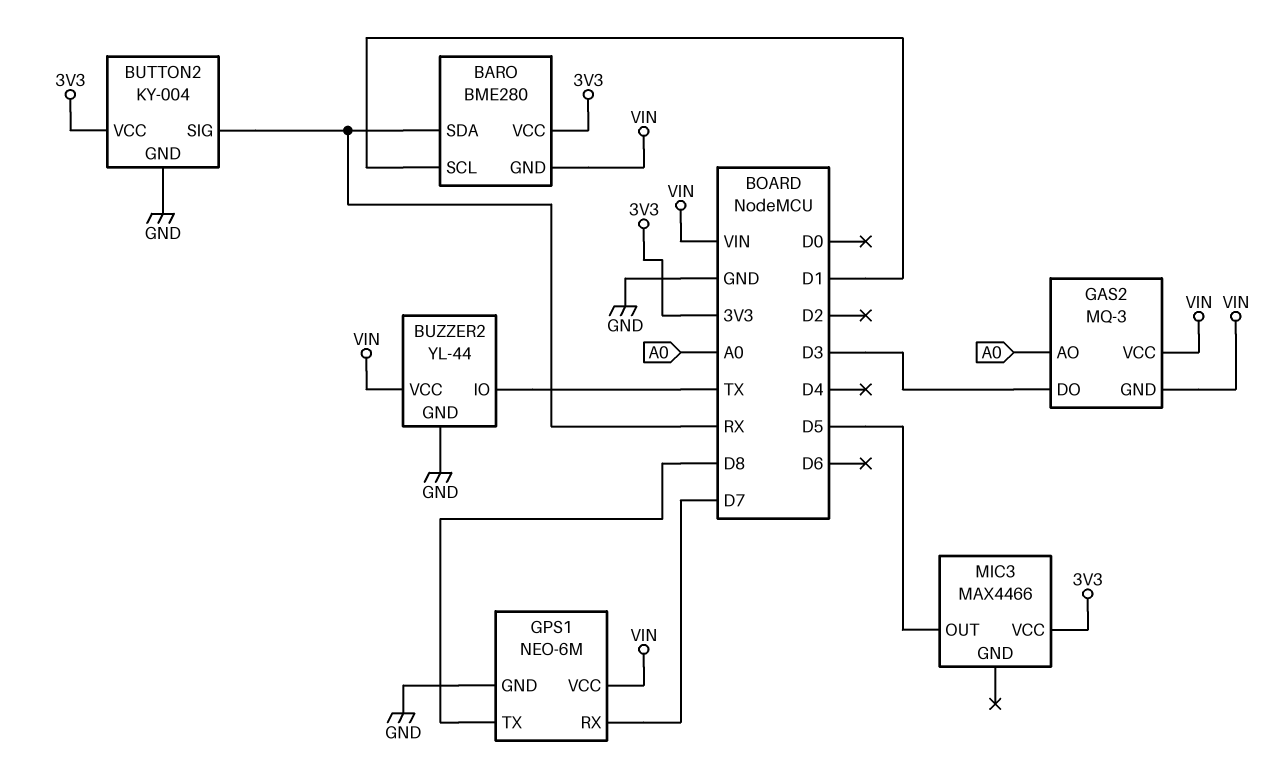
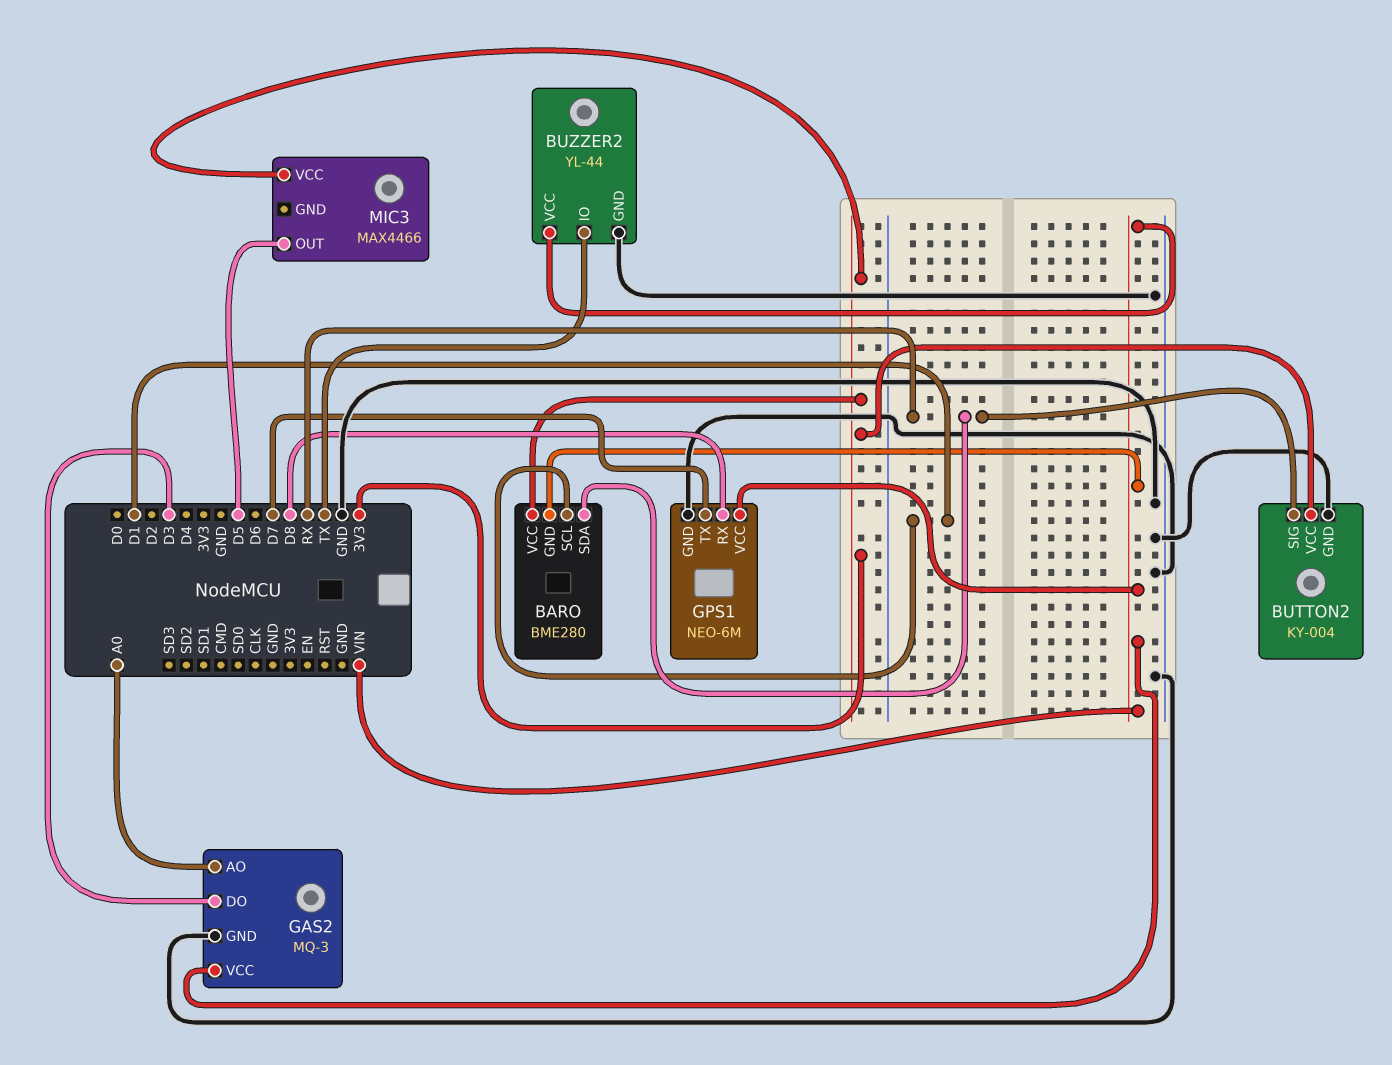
GAS2 pin GND: VIN -> GND
GPS1 pin RX: D7 -> D8
GPS1 pin TX: D8 -> D7

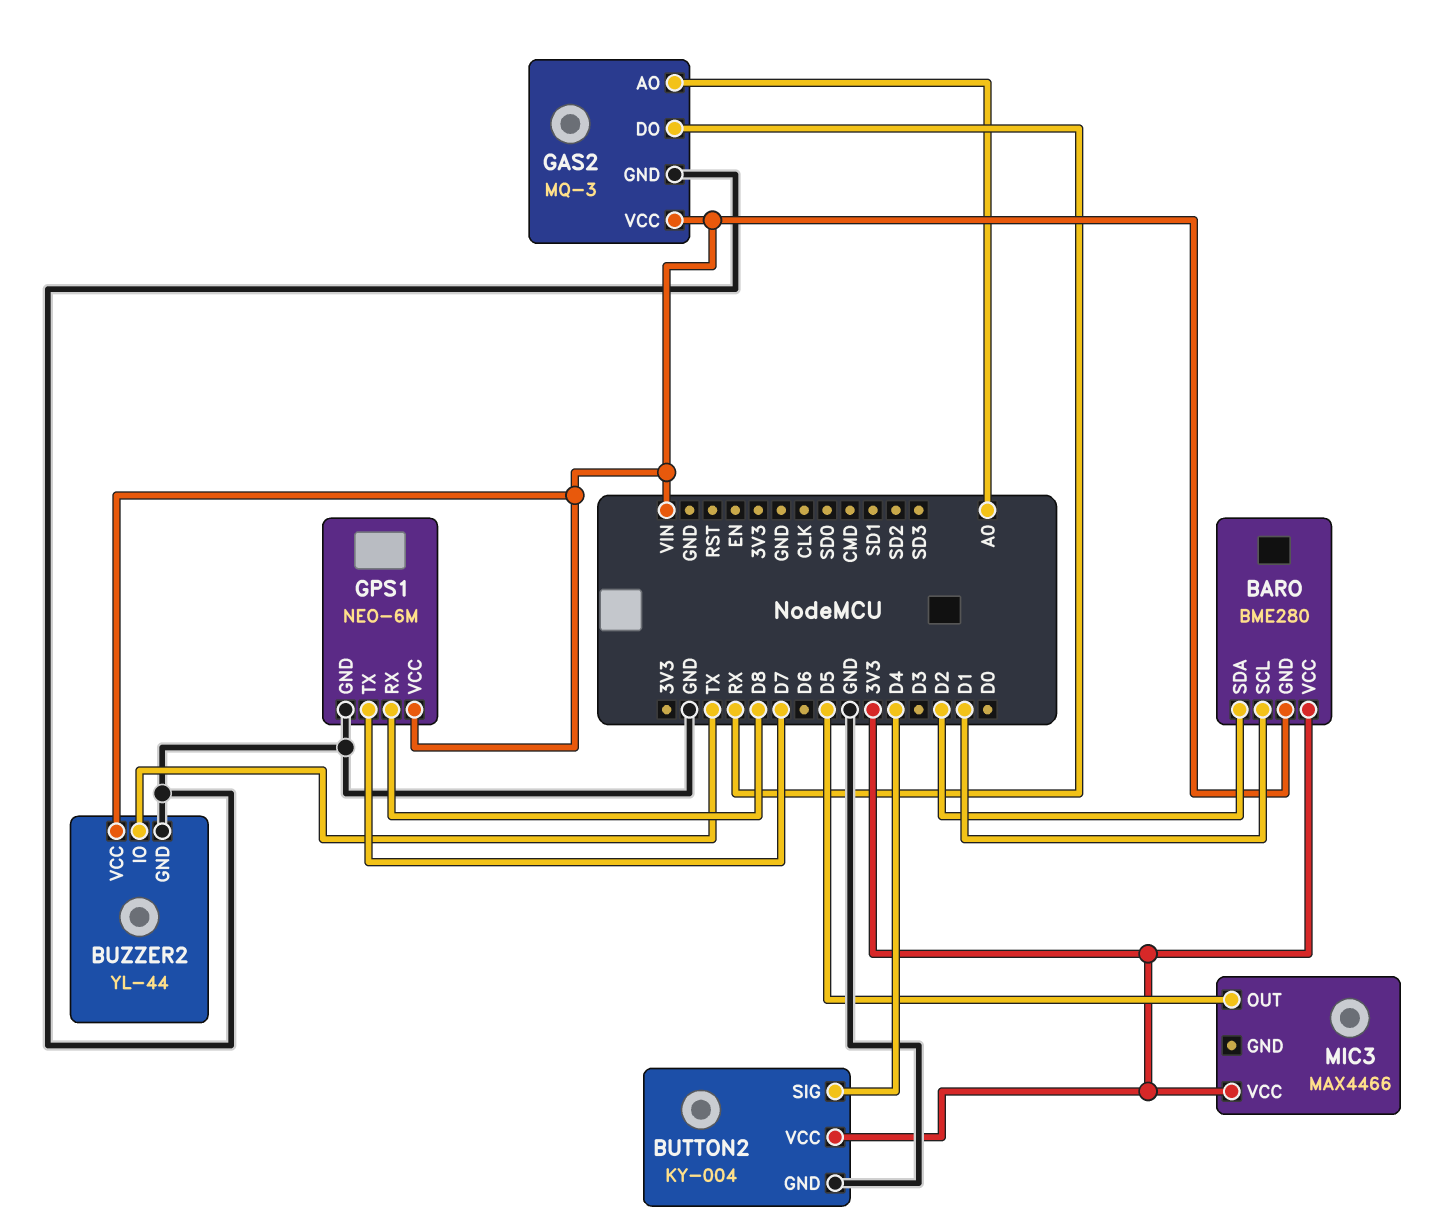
BARO pin SDA: RX -> D2
BUTTON2 pin SIG: RX -> D4
GAS2 pin DO: D3 -> RX

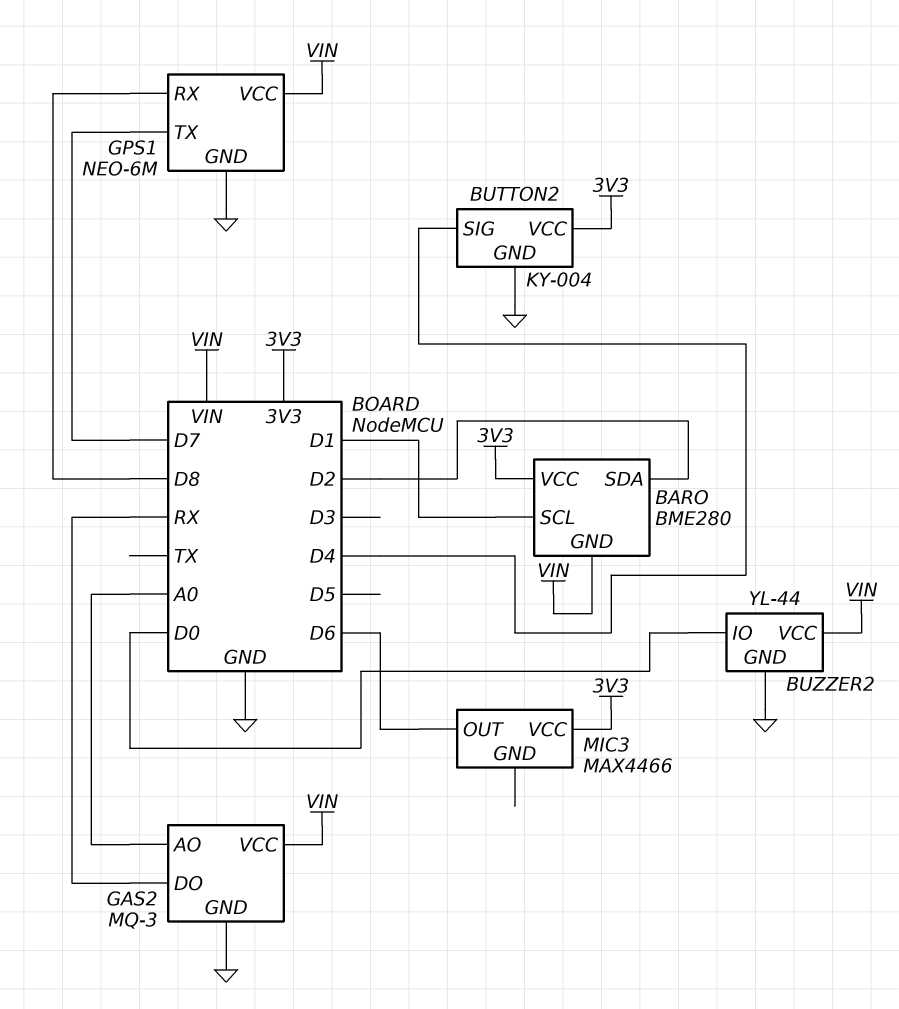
BUZZER2 pin IO: TX -> D0
MIC3 pin OUT: D5 -> D6

